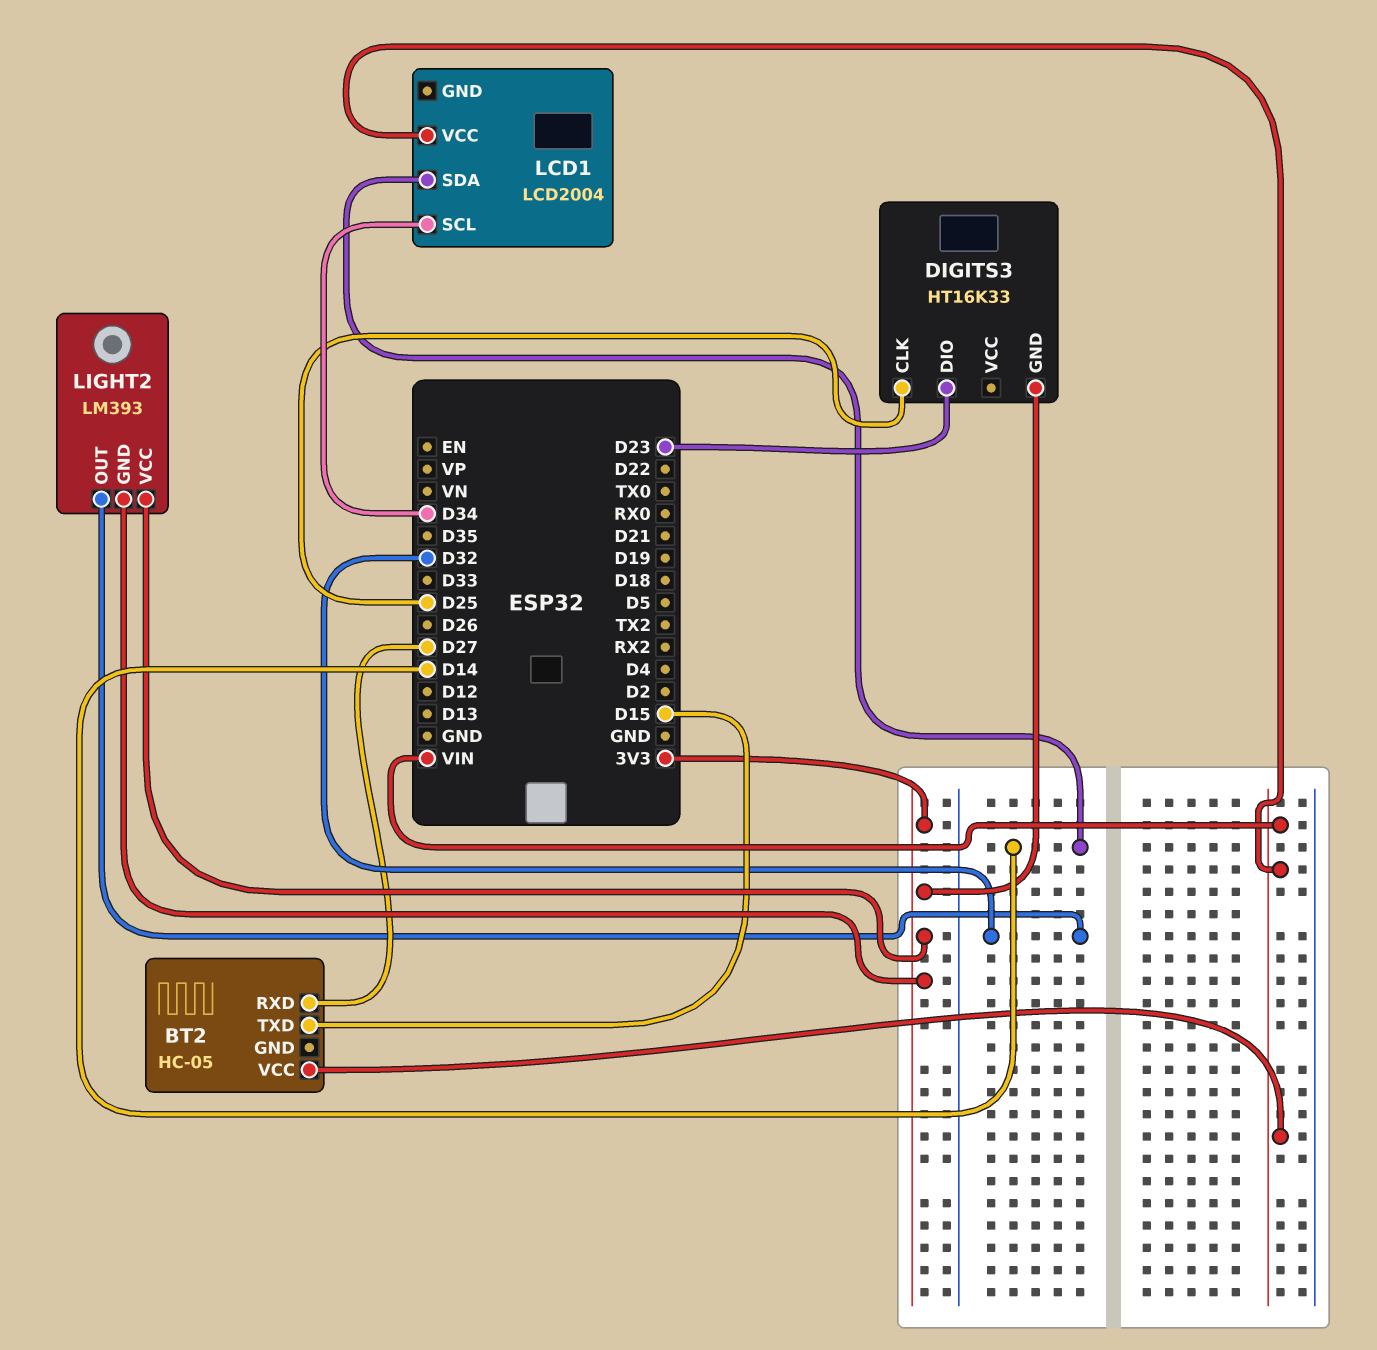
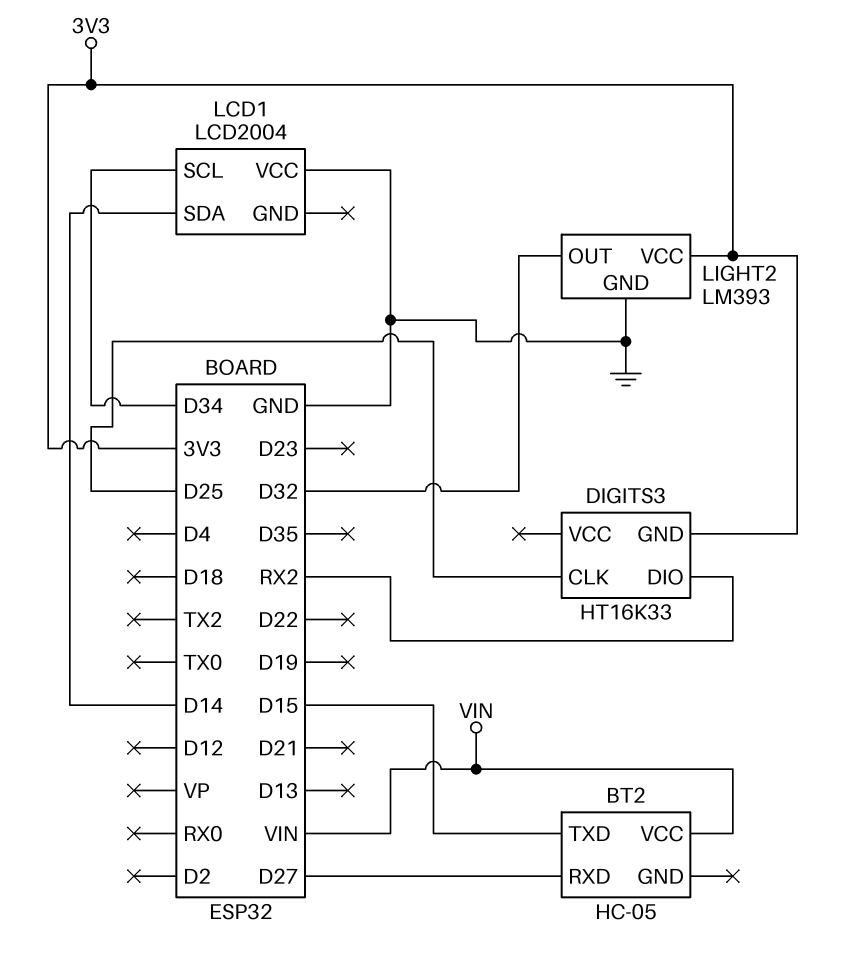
DIGITS3 pin DIO: D23 -> RX2
LCD1 pin VCC: VIN -> GND
LIGHT2 pin GND: 3V3 -> GND

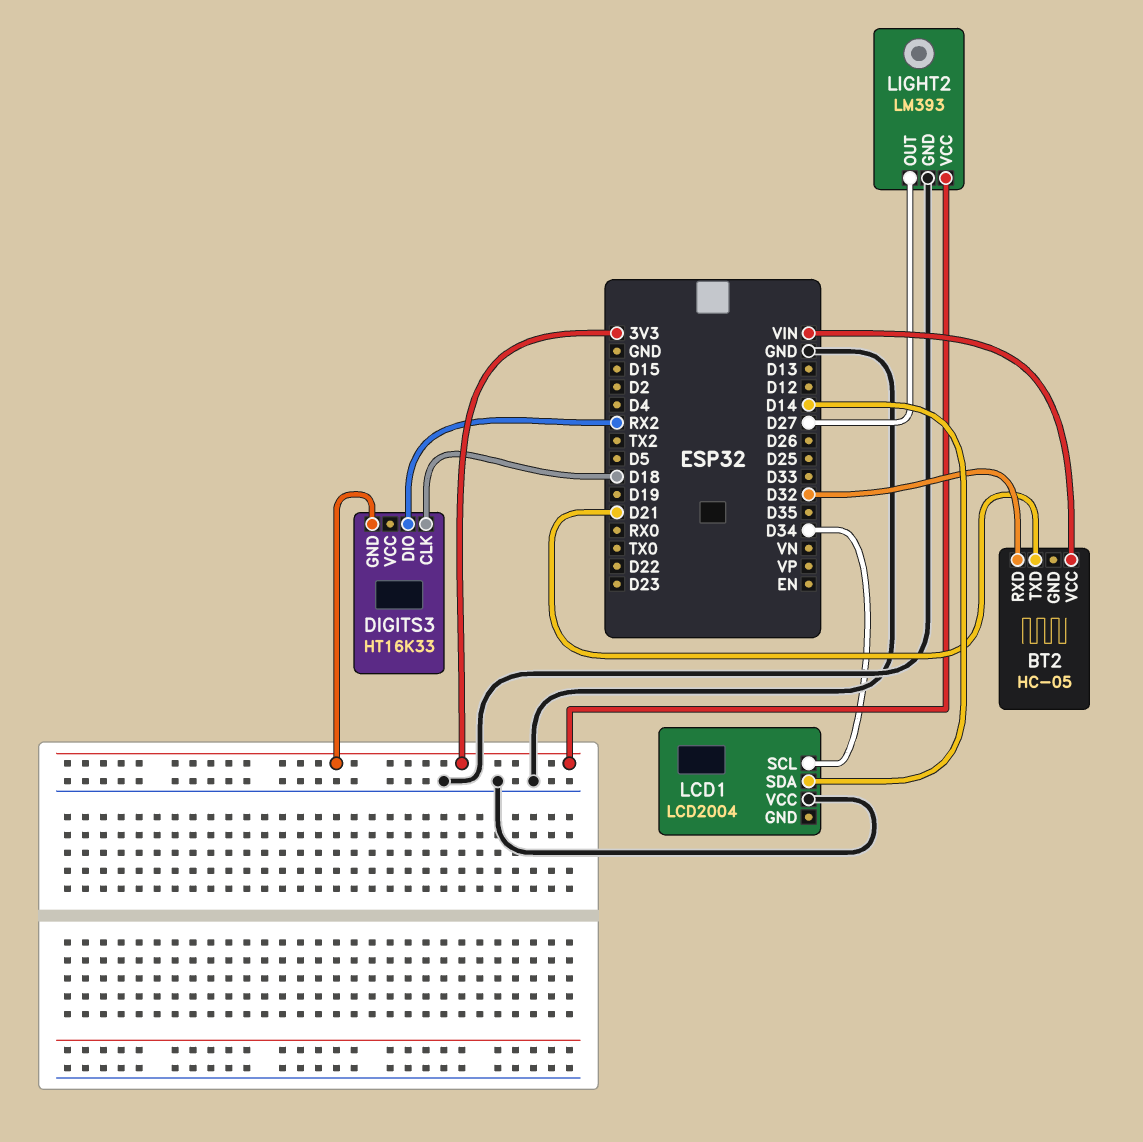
BT2 pin RXD: D27 -> D32
BT2 pin TXD: D15 -> D21
DIGITS3 pin CLK: D25 -> D18
LIGHT2 pin OUT: D32 -> D27

